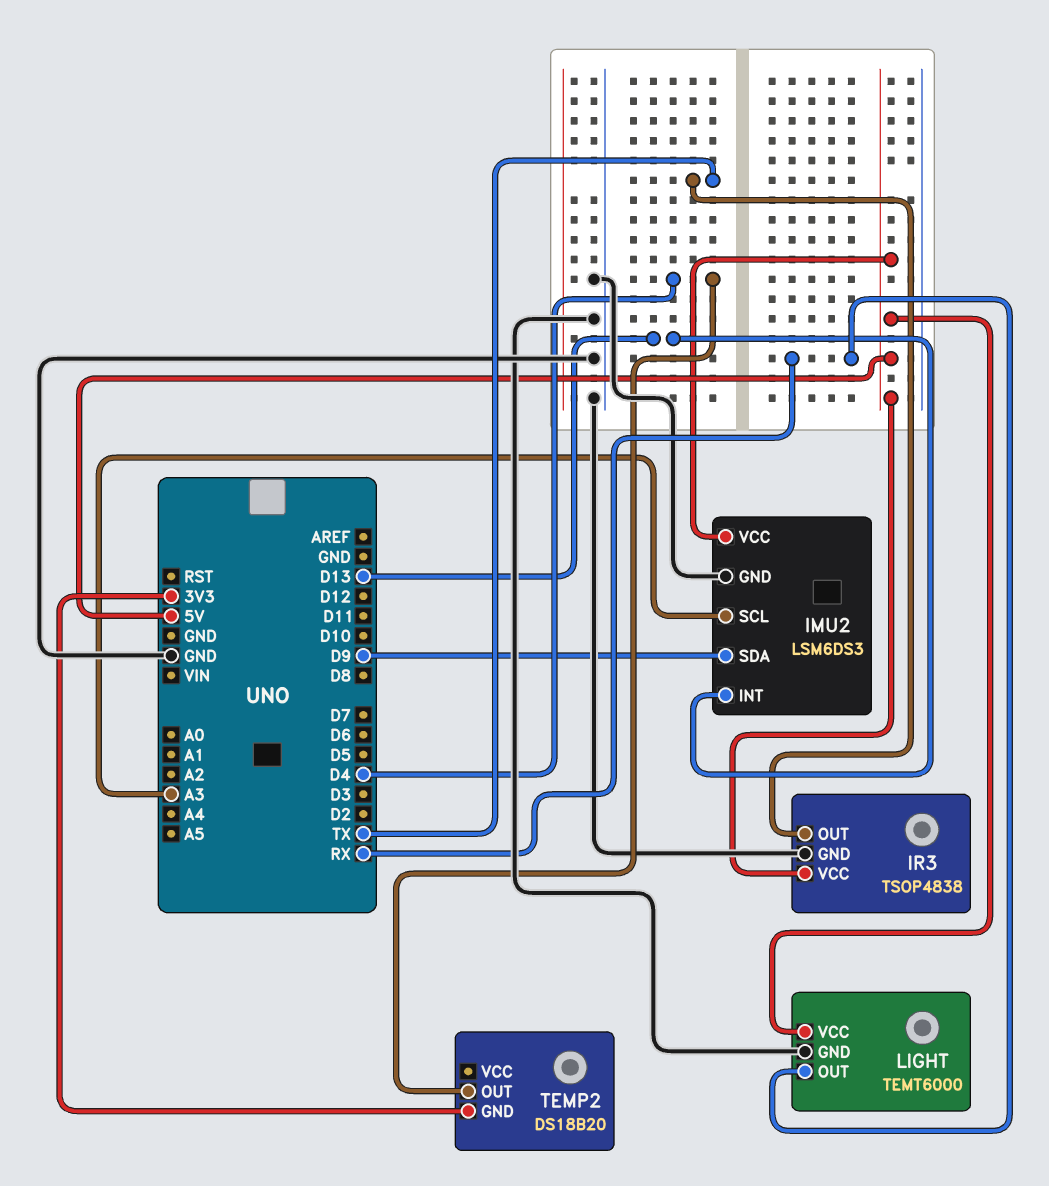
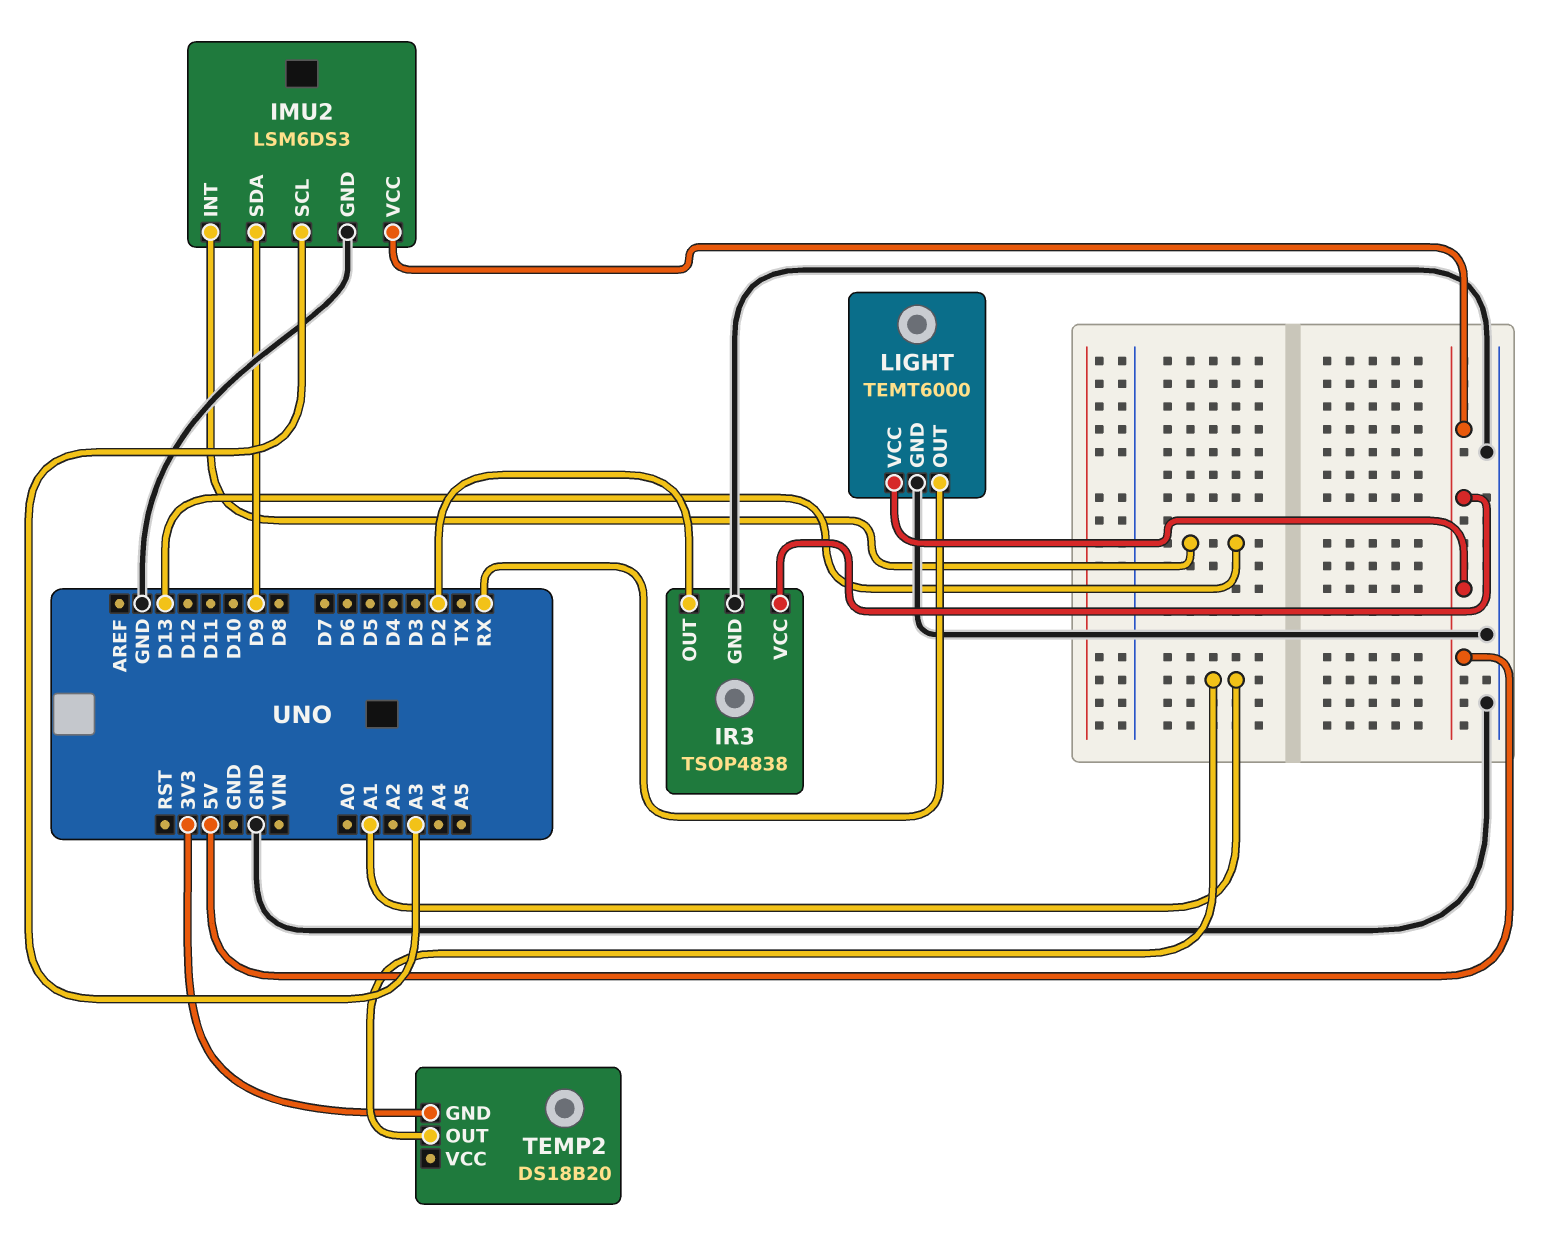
IR3 pin OUT: TX -> D2
TEMP2 pin OUT: D4 -> A1

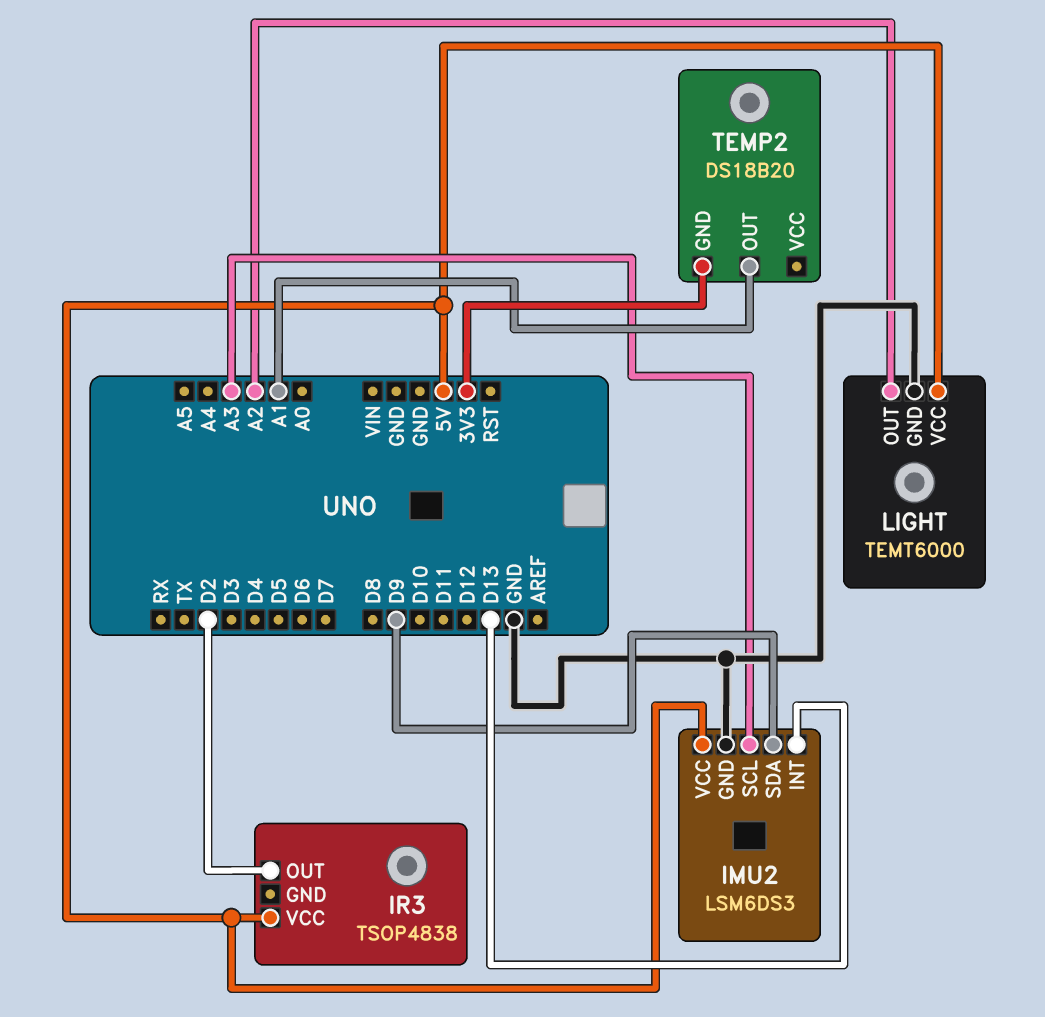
IR3 pin GND: GND -> none
LIGHT pin OUT: RX -> A2

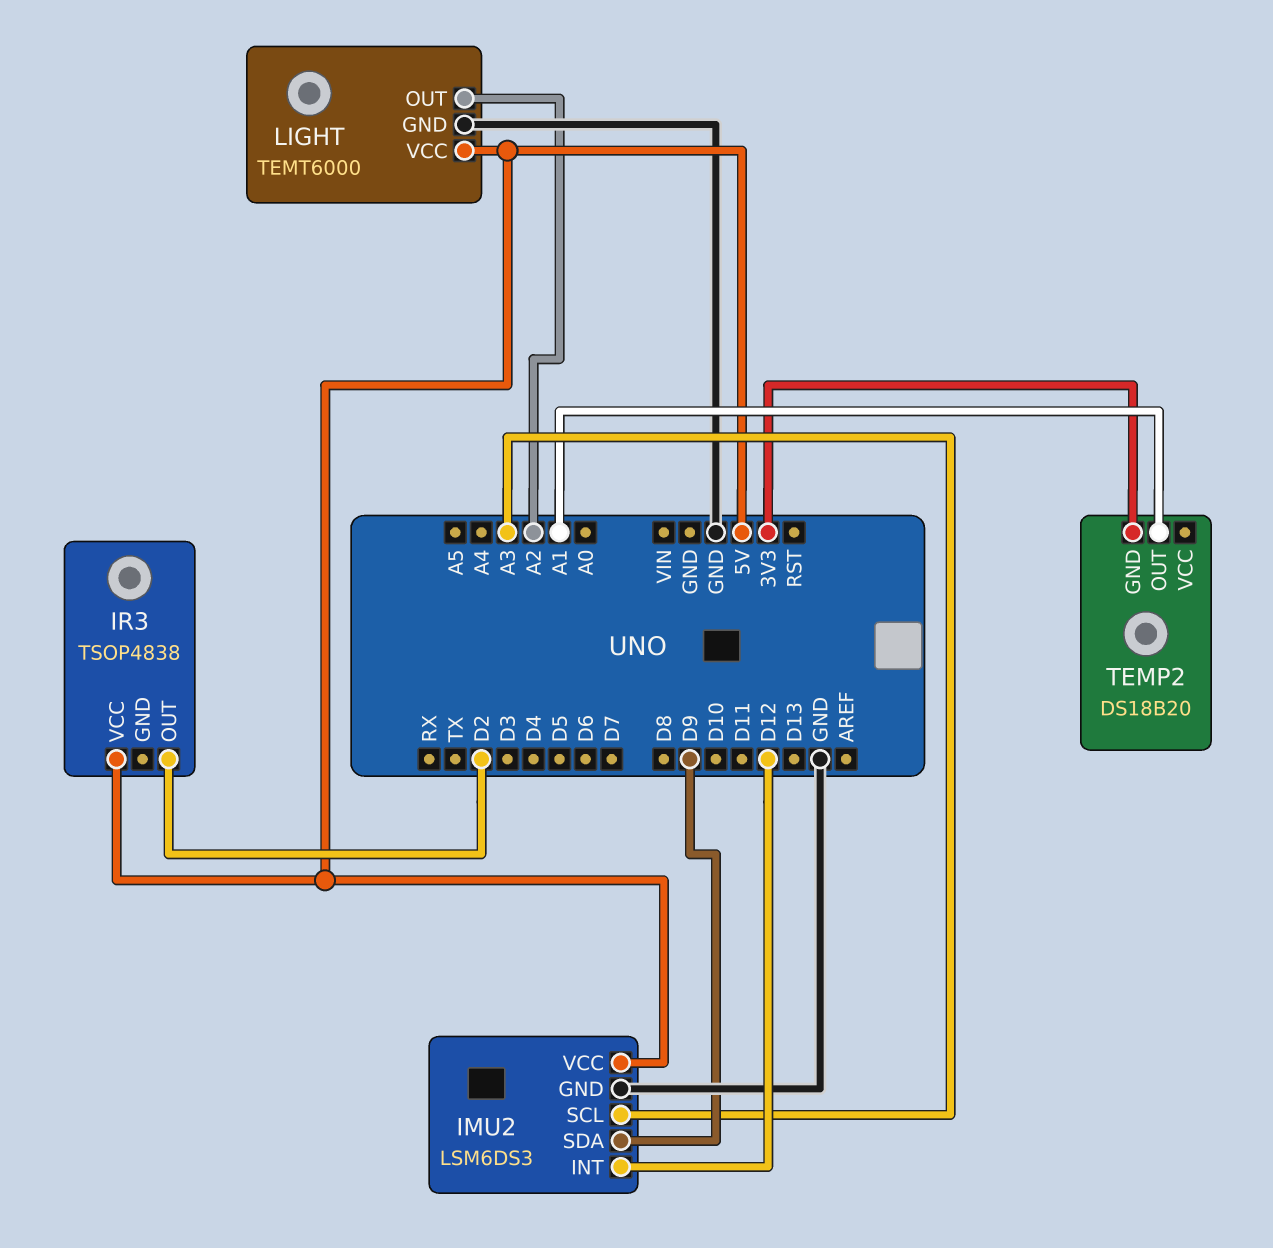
IMU2 pin INT: D13 -> D12

